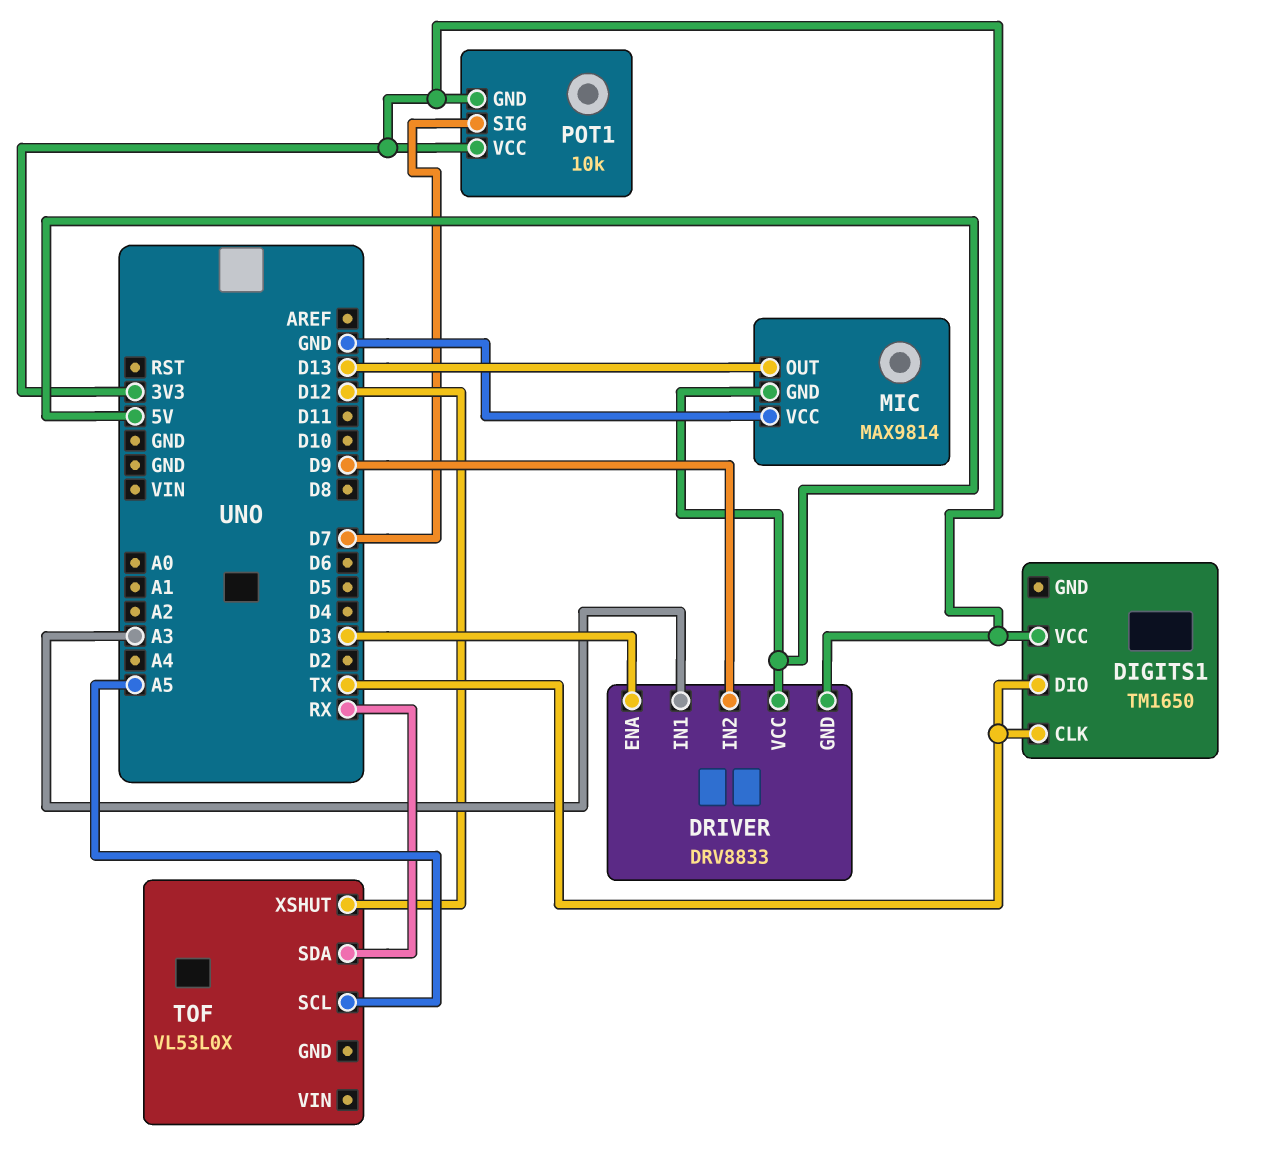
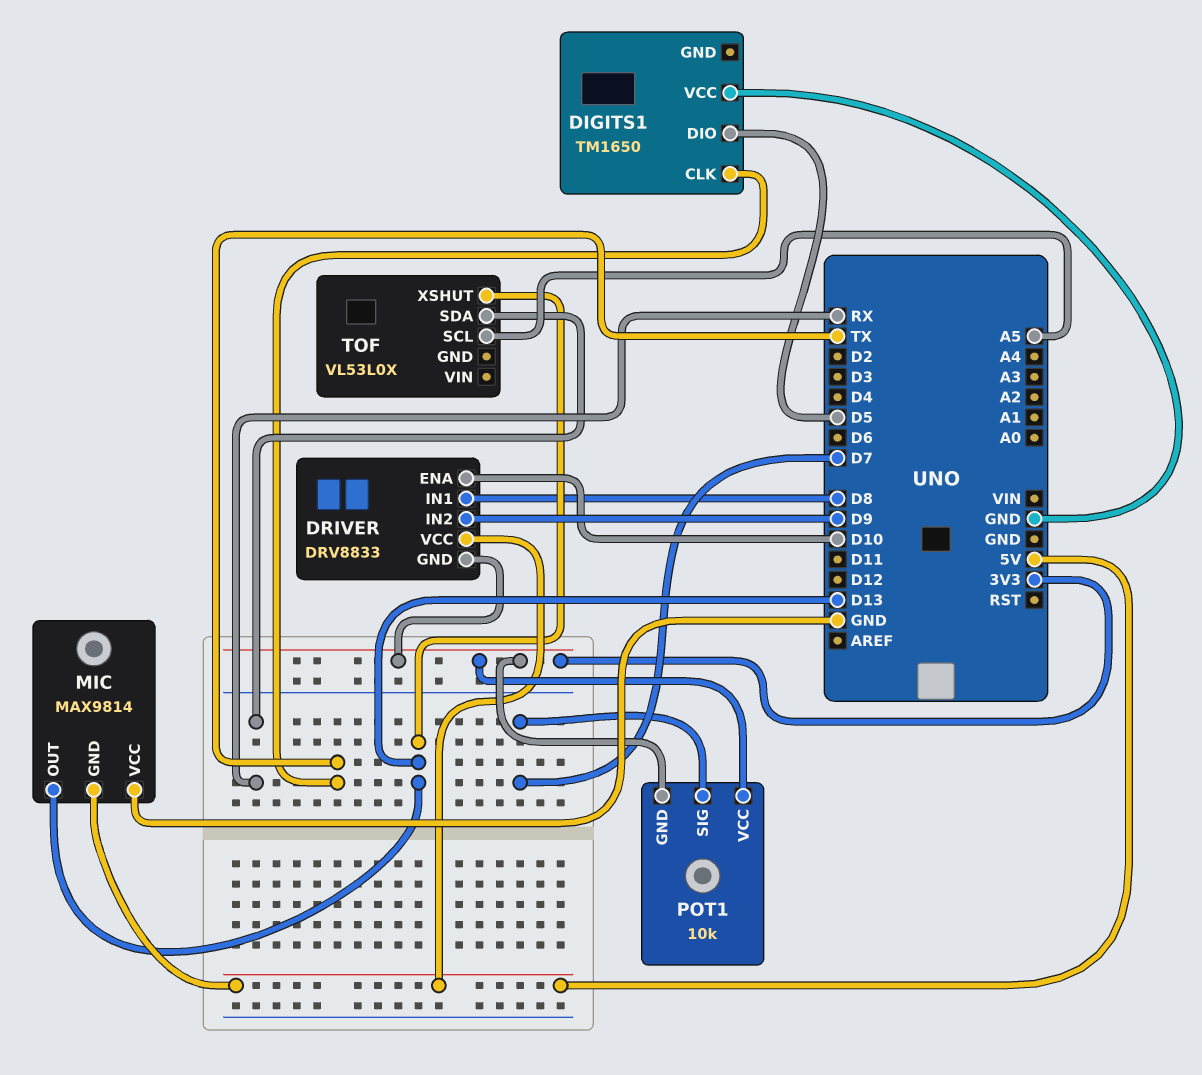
DIGITS1 pin DIO: TX -> D5
DIGITS1 pin VCC: 3V3 -> GND
DRIVER pin ENA: D3 -> D10
DRIVER pin IN1: A3 -> D8
TOF pin XSHUT: D12 -> D13

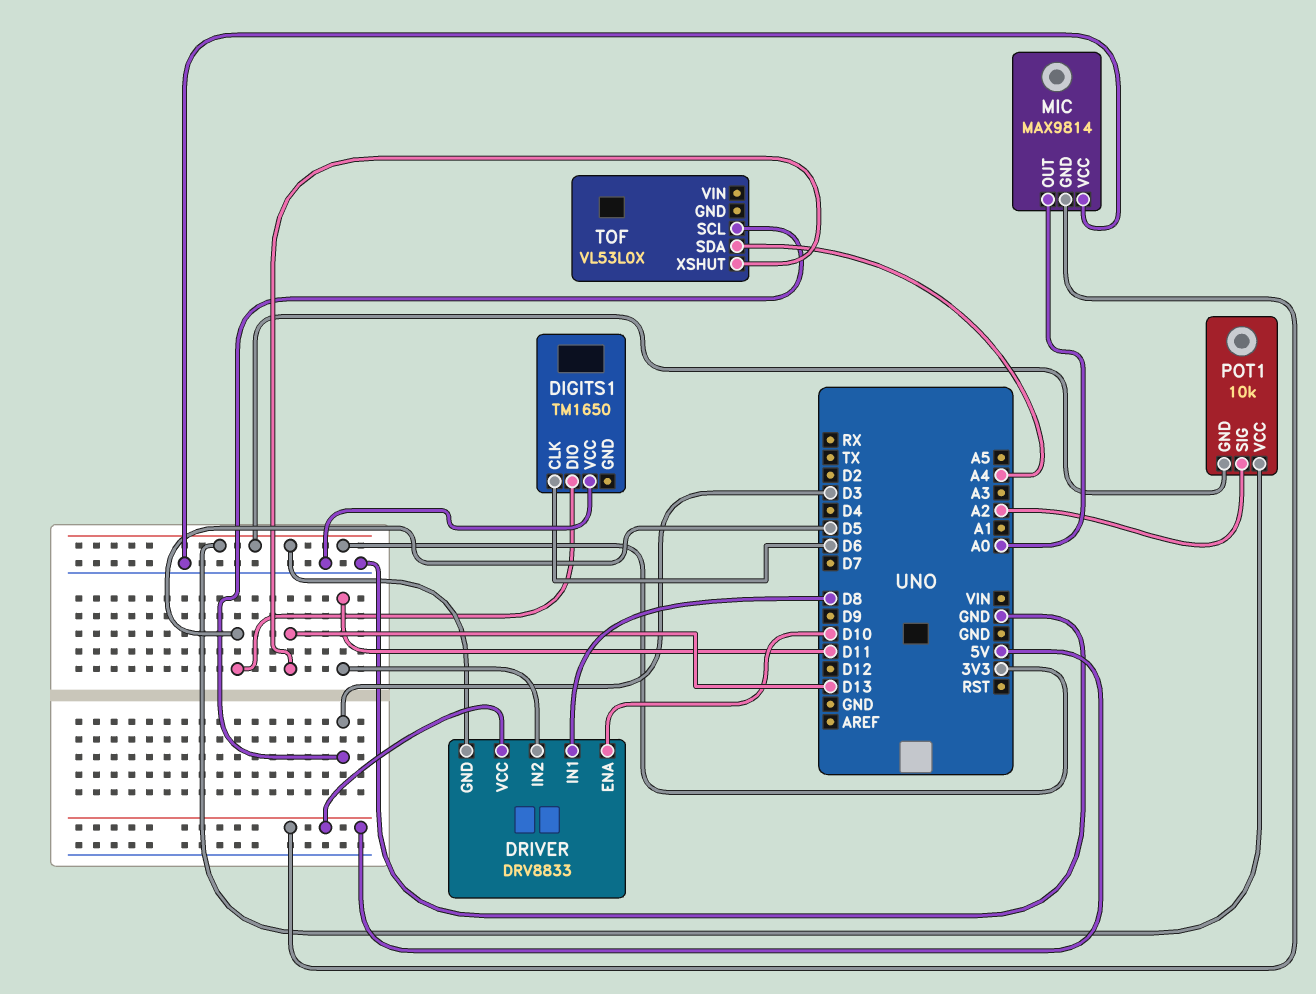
DIGITS1 pin CLK: TX -> D6
DRIVER pin IN2: D9 -> D11
MIC pin OUT: D13 -> A0
POT1 pin SIG: D7 -> A2
TOF pin SCL: A5 -> D3
TOF pin SDA: RX -> A4

